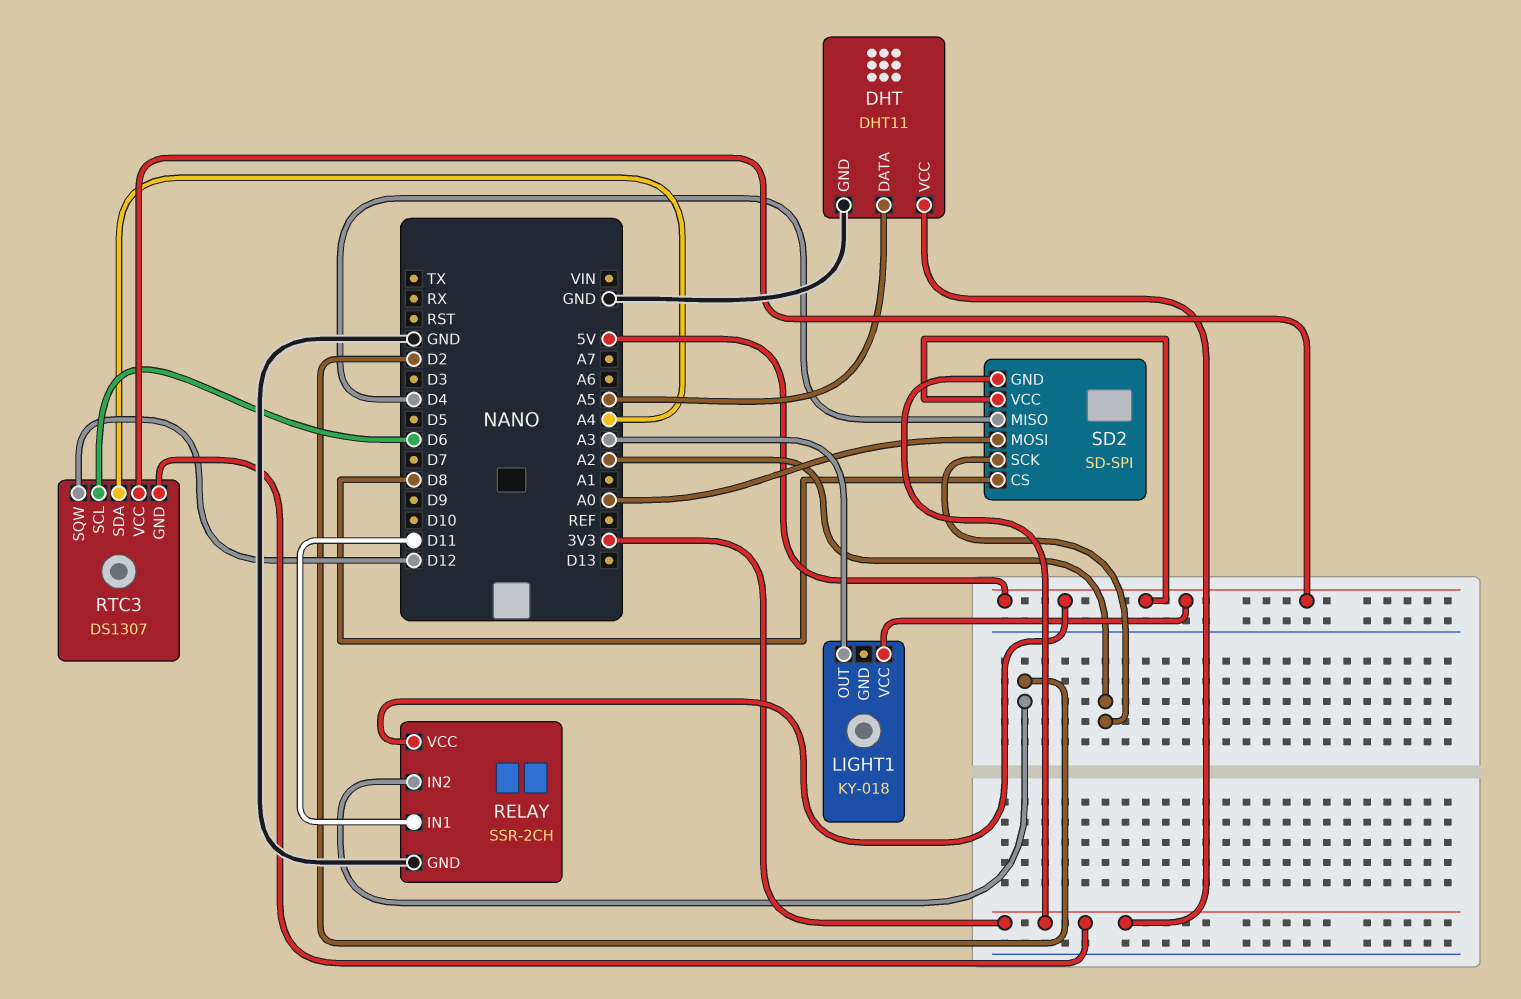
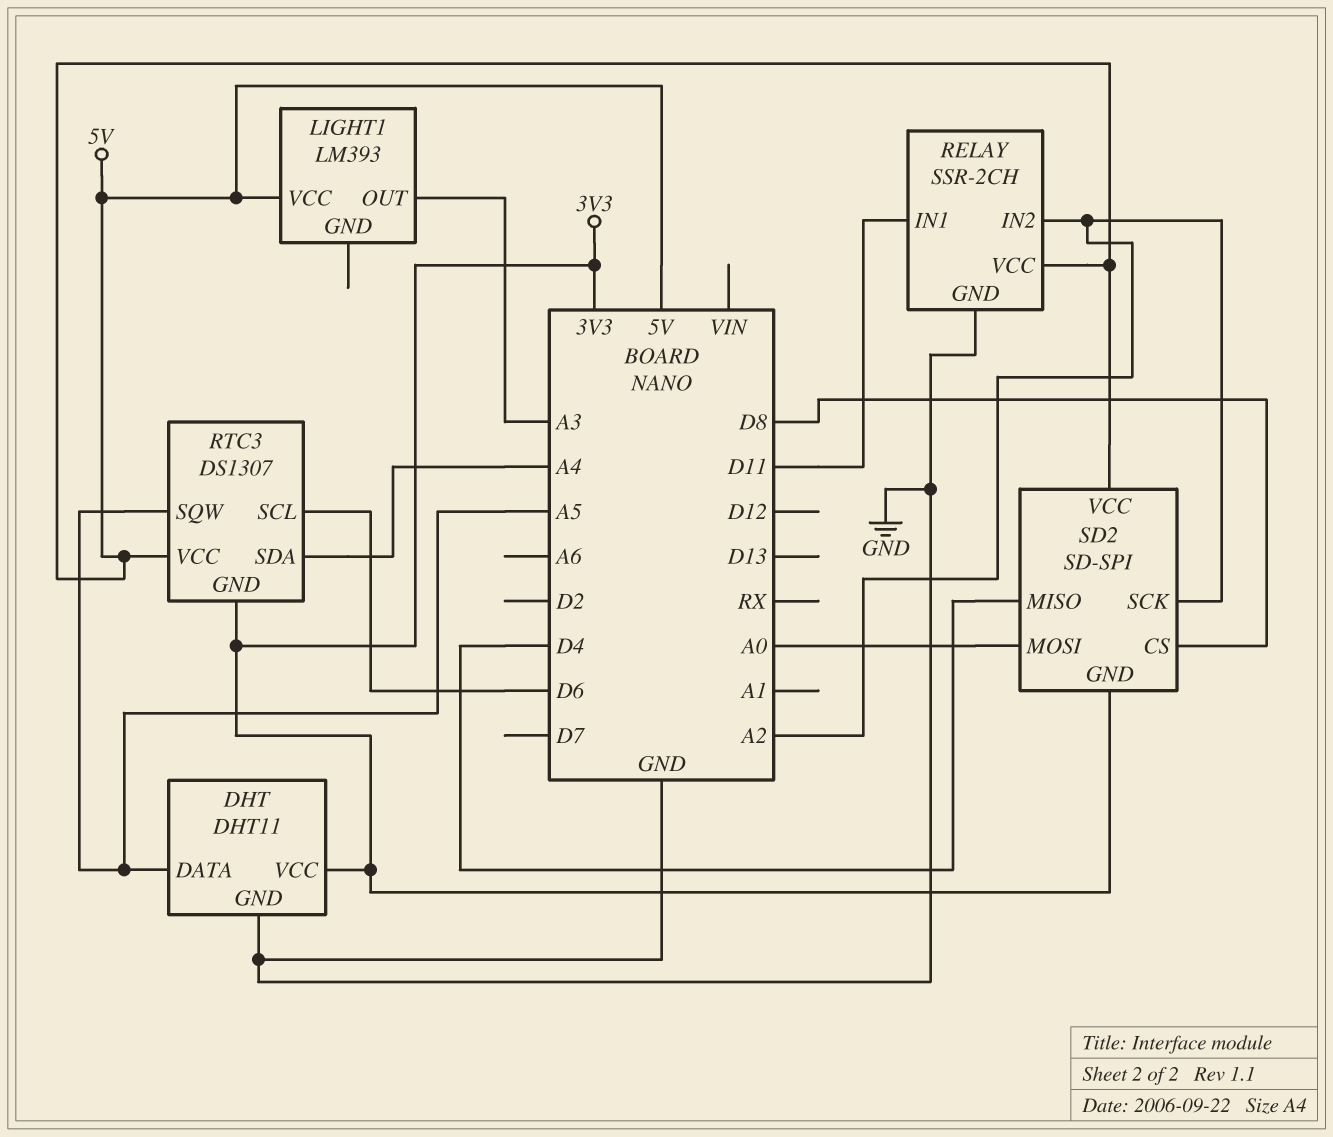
LIGHT1: KY-018 -> LM393
RELAY pin IN2: D2 -> A2
RTC3 pin SQW: D12 -> A5

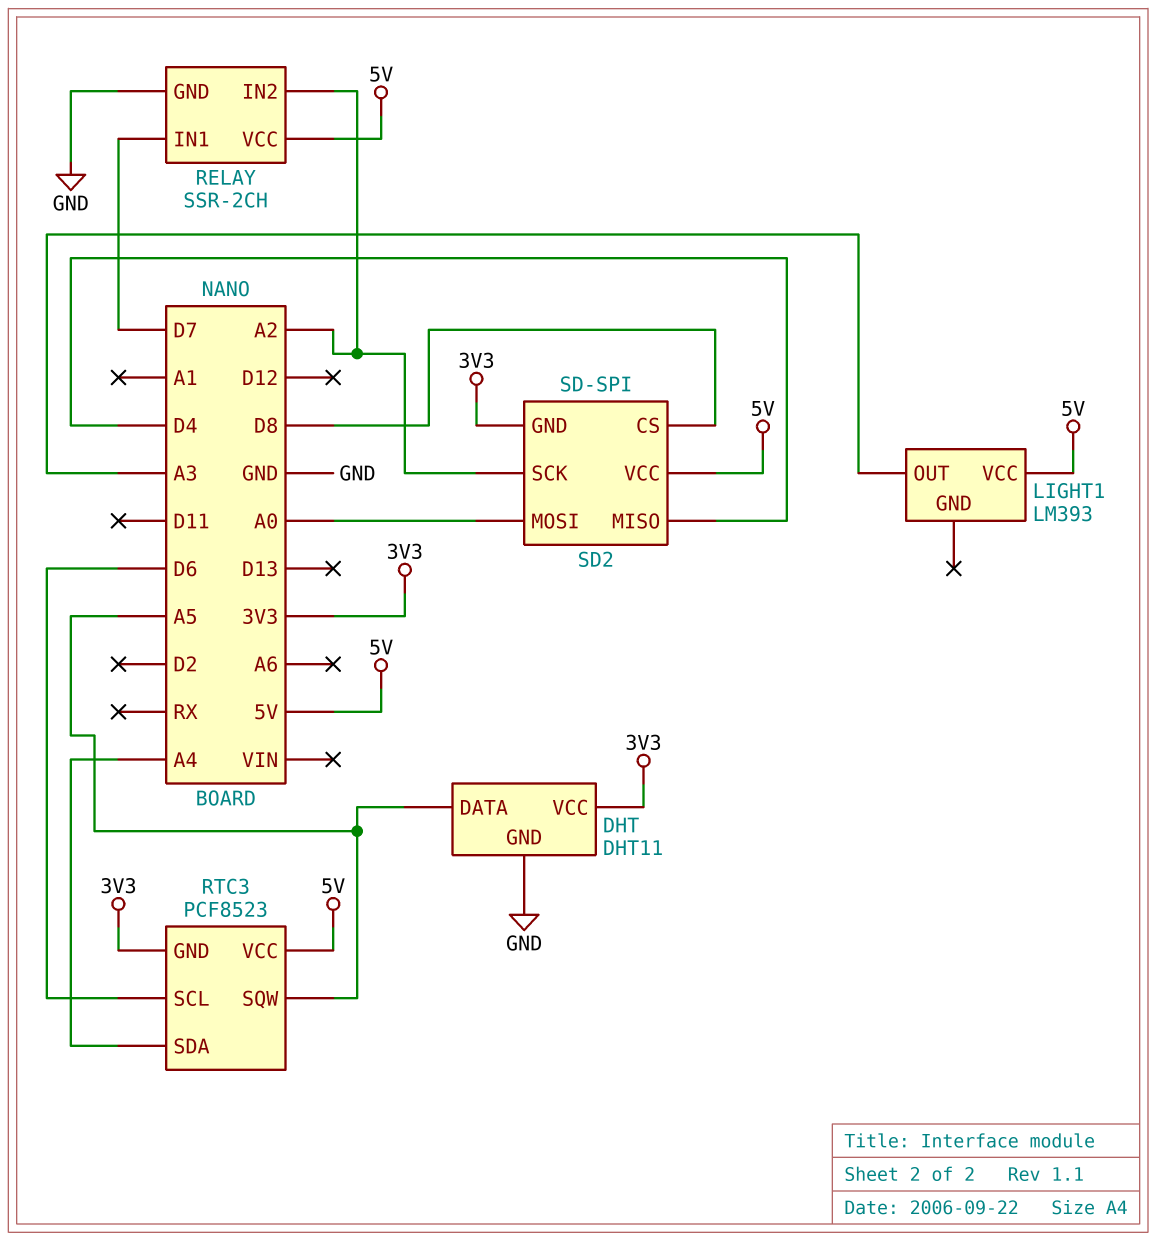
RELAY pin IN1: D11 -> D7
RTC3: DS1307 -> PCF8523

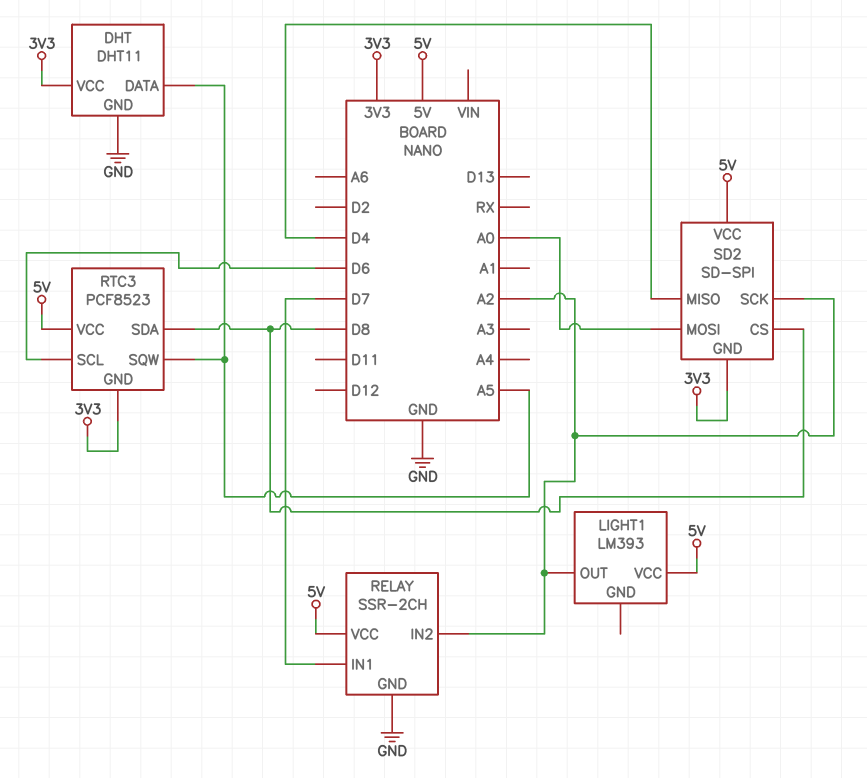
LIGHT1 pin OUT: A3 -> A2
RTC3 pin SDA: A4 -> D8

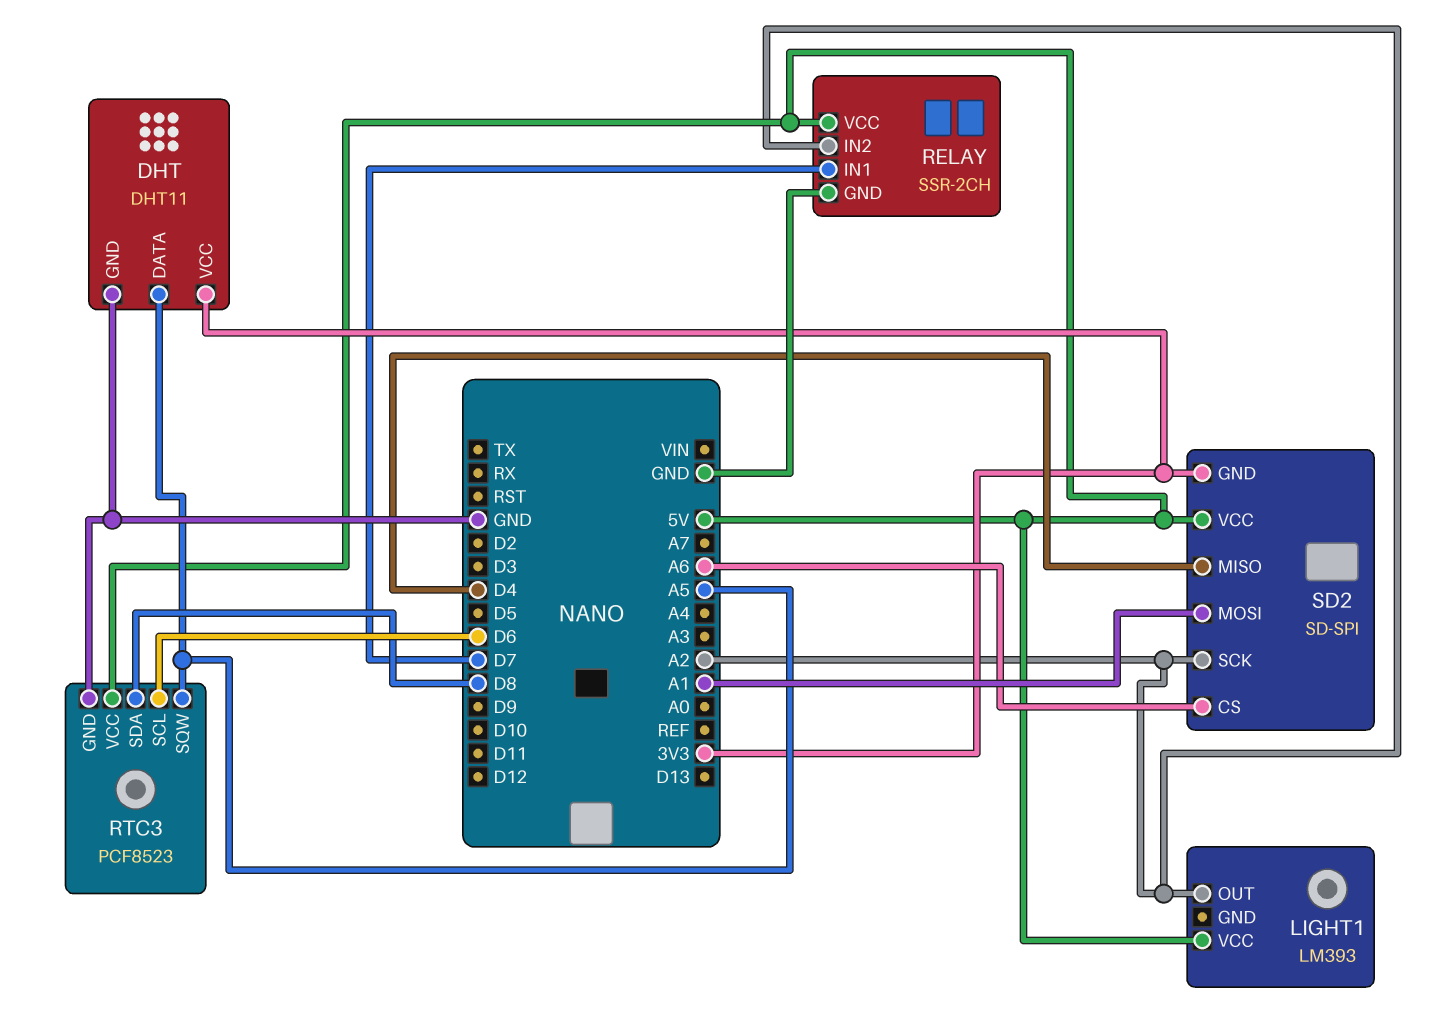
RTC3 pin GND: 3V3 -> GND
SD2 pin CS: D8 -> A6
SD2 pin MOSI: A0 -> A1

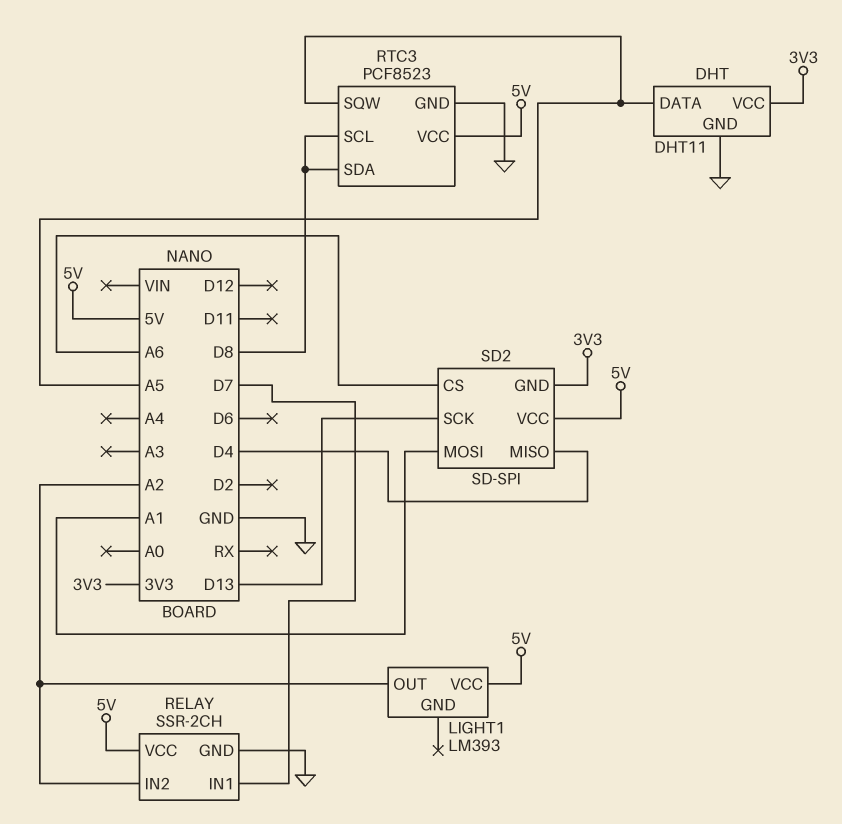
RTC3 pin SCL: D6 -> D8
SD2 pin SCK: A2 -> D13

